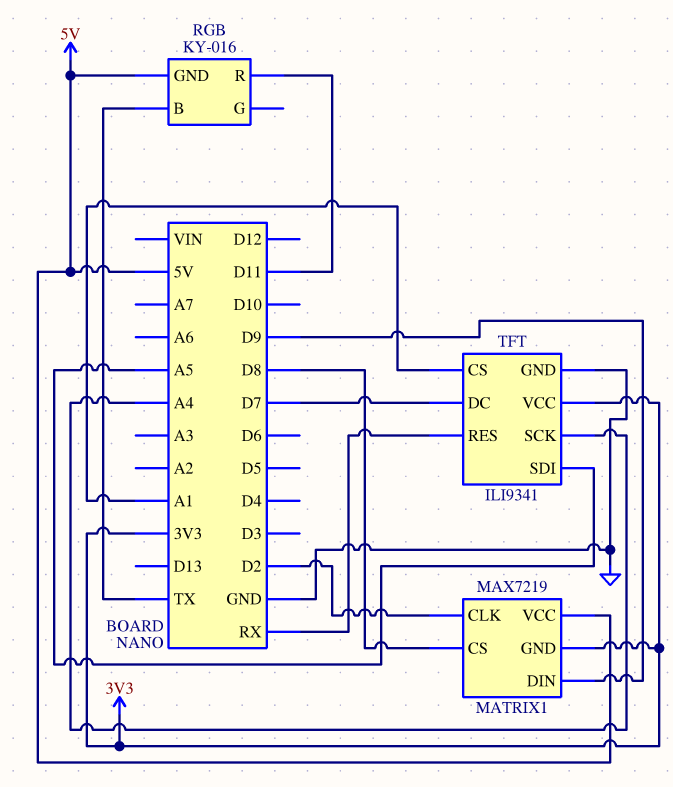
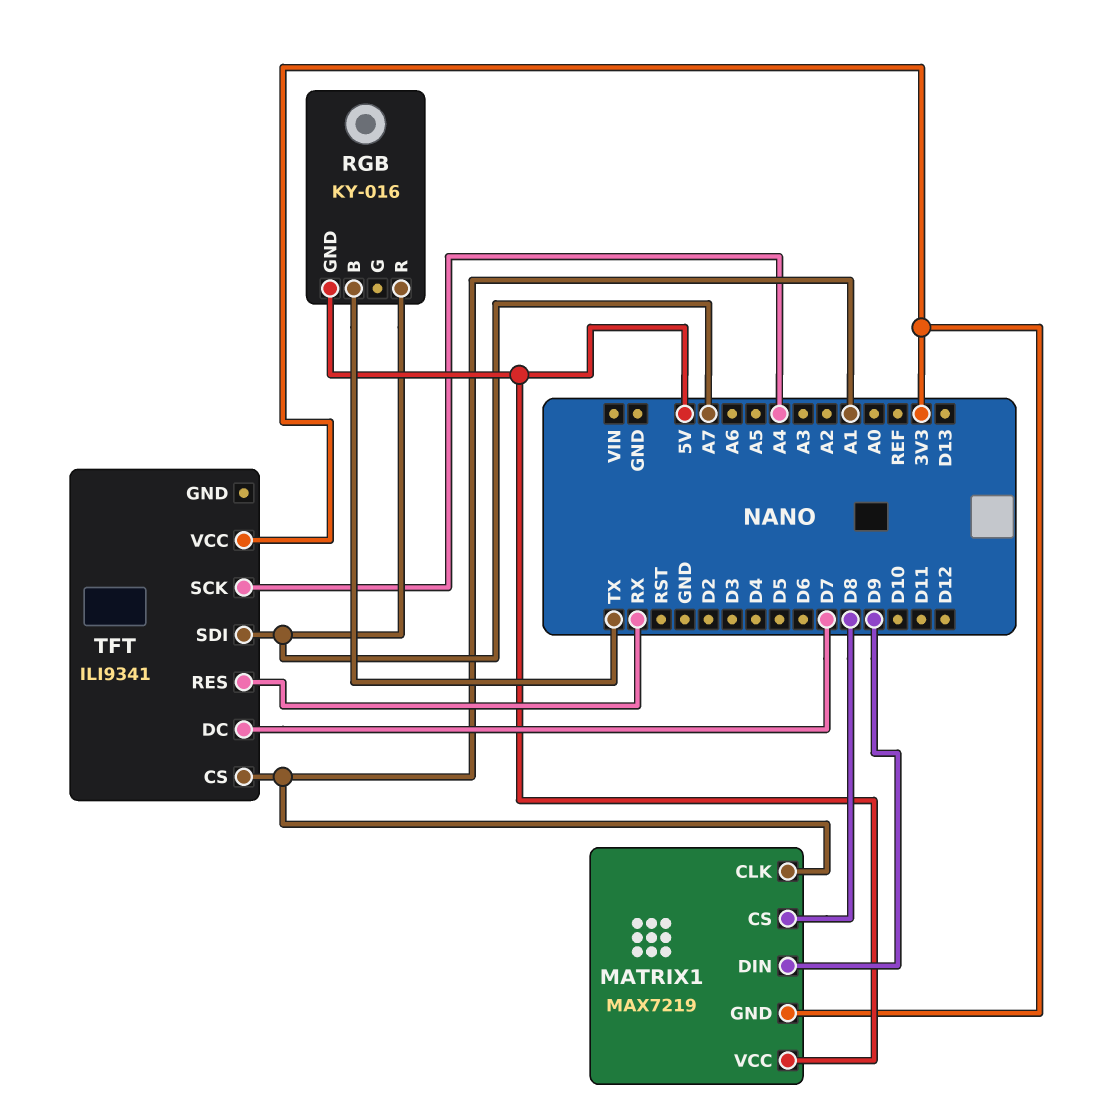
MATRIX1 pin CLK: D2 -> A1
RGB pin R: D11 -> A7
TFT pin GND: GND -> none
TFT pin SDI: A5 -> A7

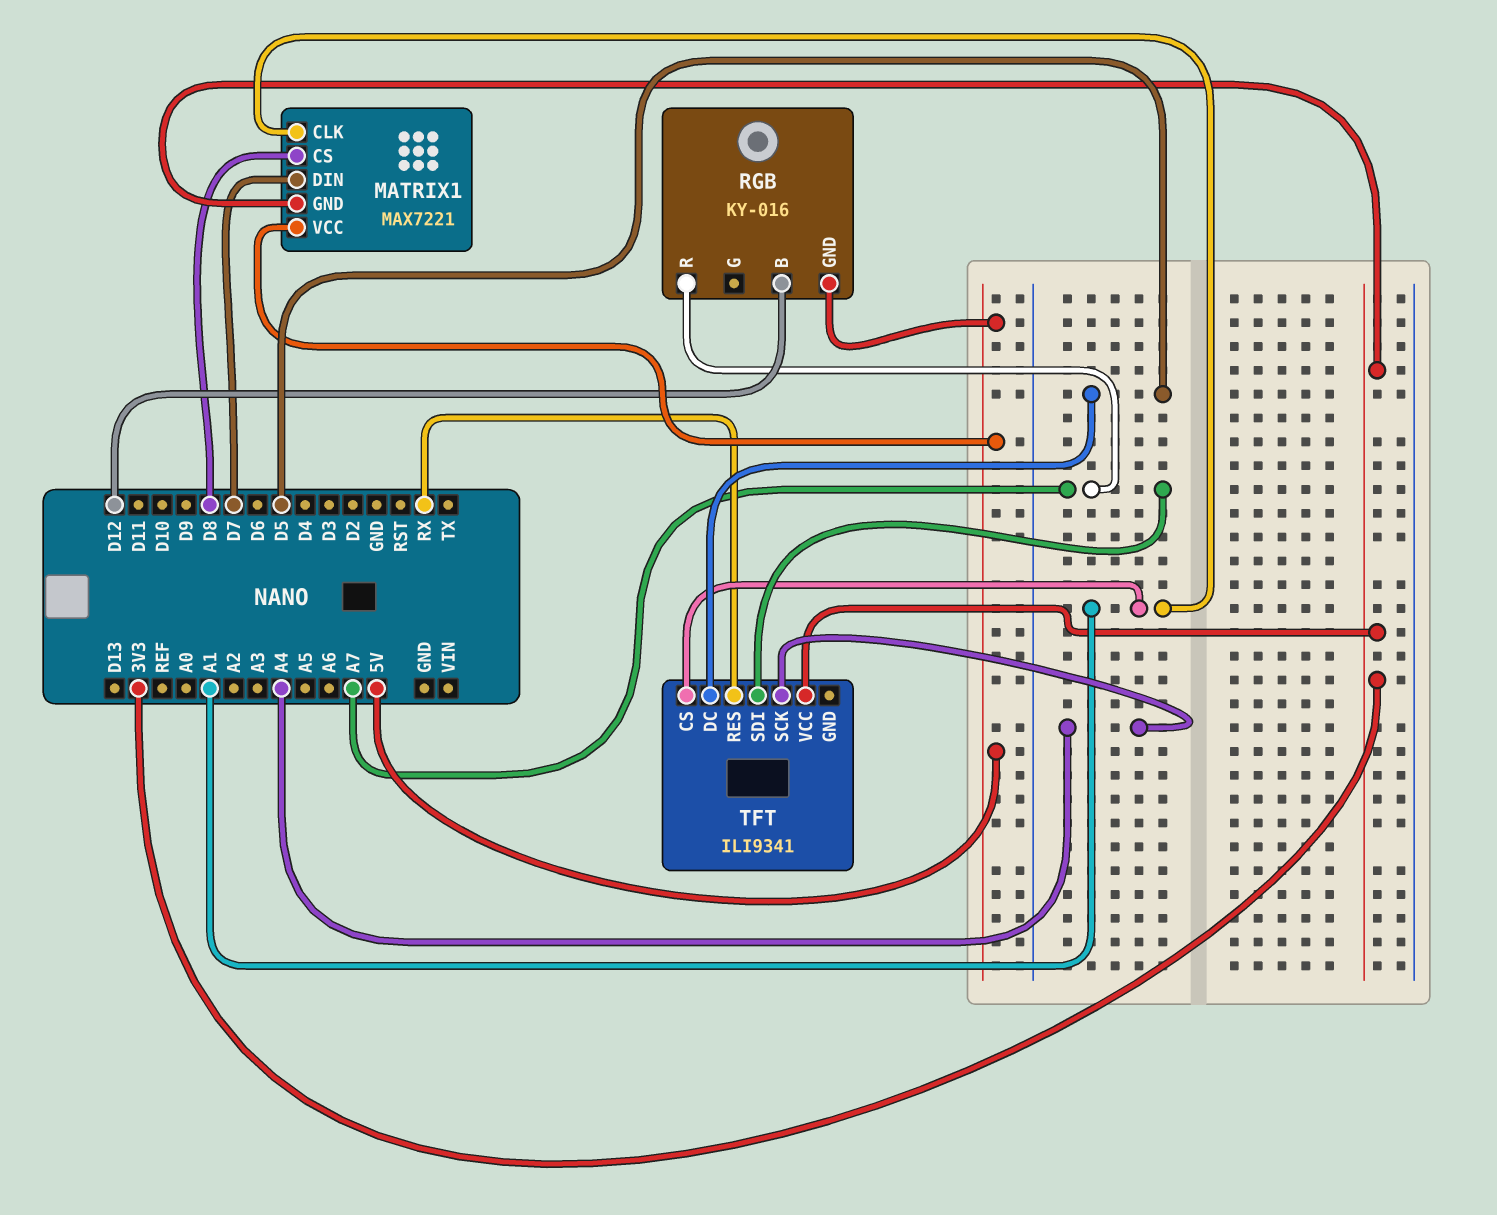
MATRIX1: MAX7219 -> MAX7221
MATRIX1 pin DIN: D9 -> D7
RGB pin B: TX -> D12
TFT pin DC: D7 -> D5

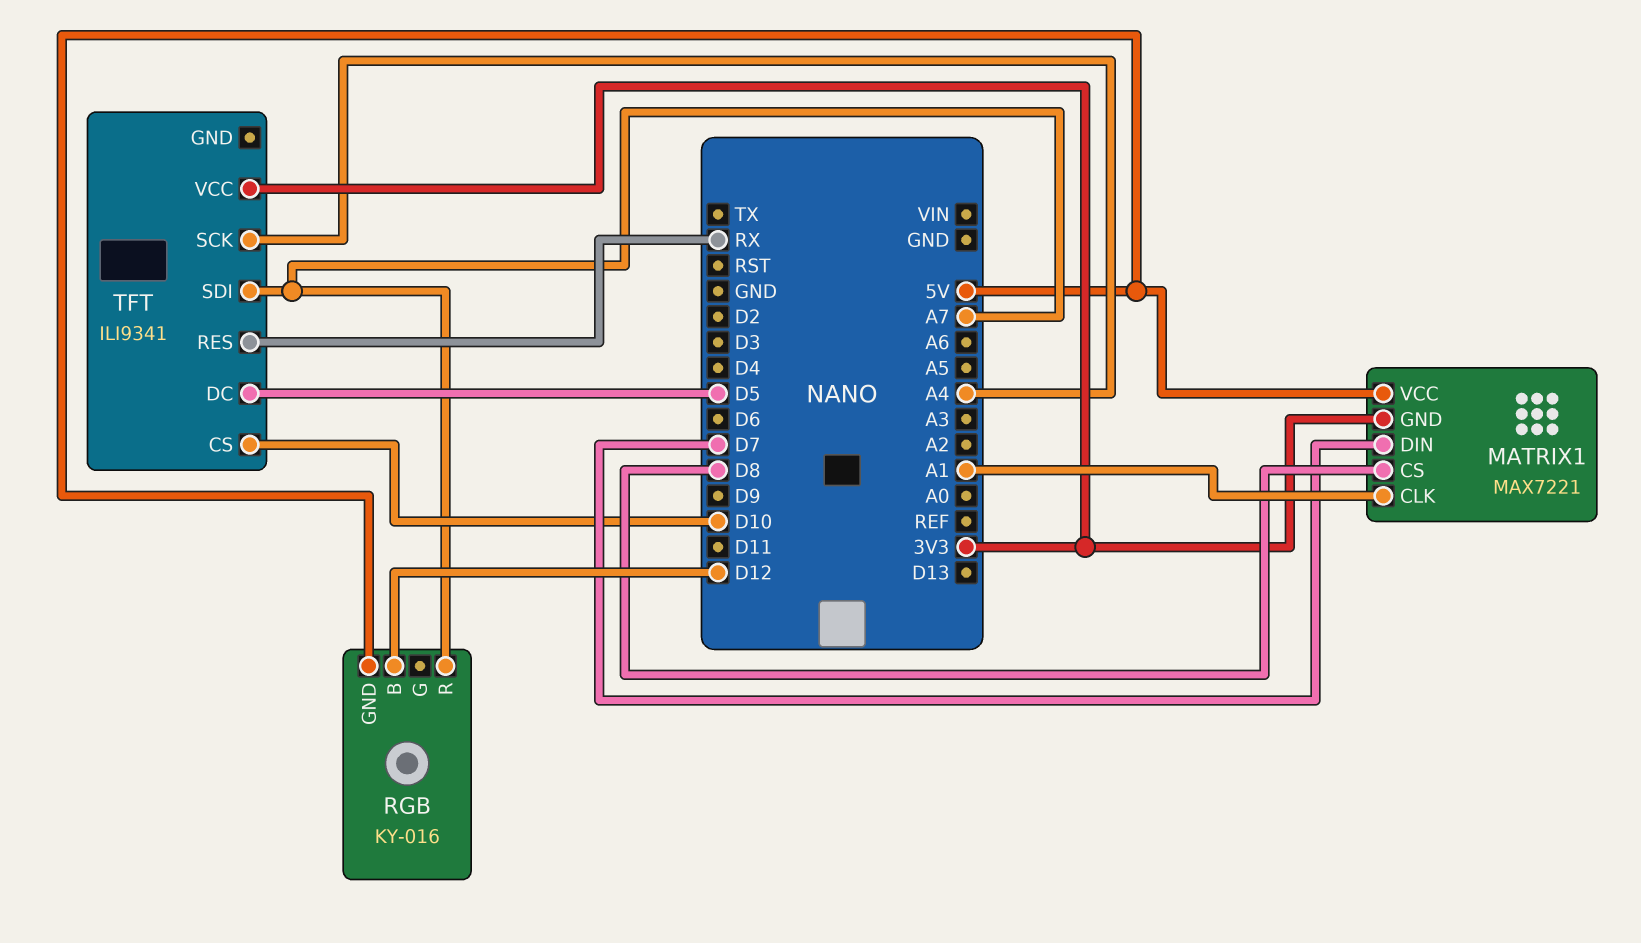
TFT pin CS: A1 -> D10

